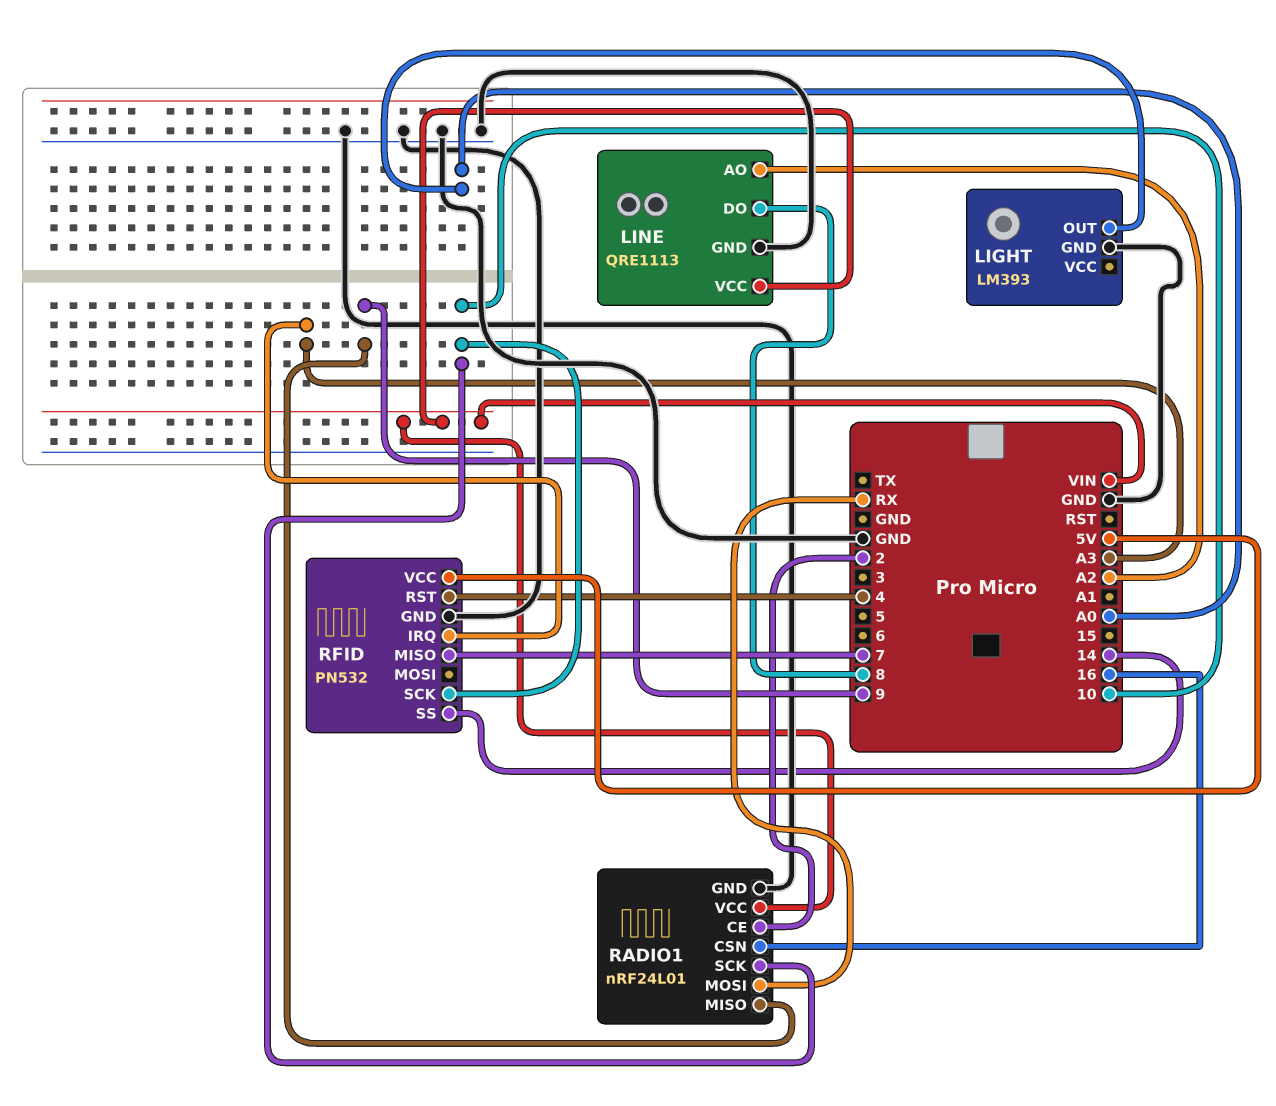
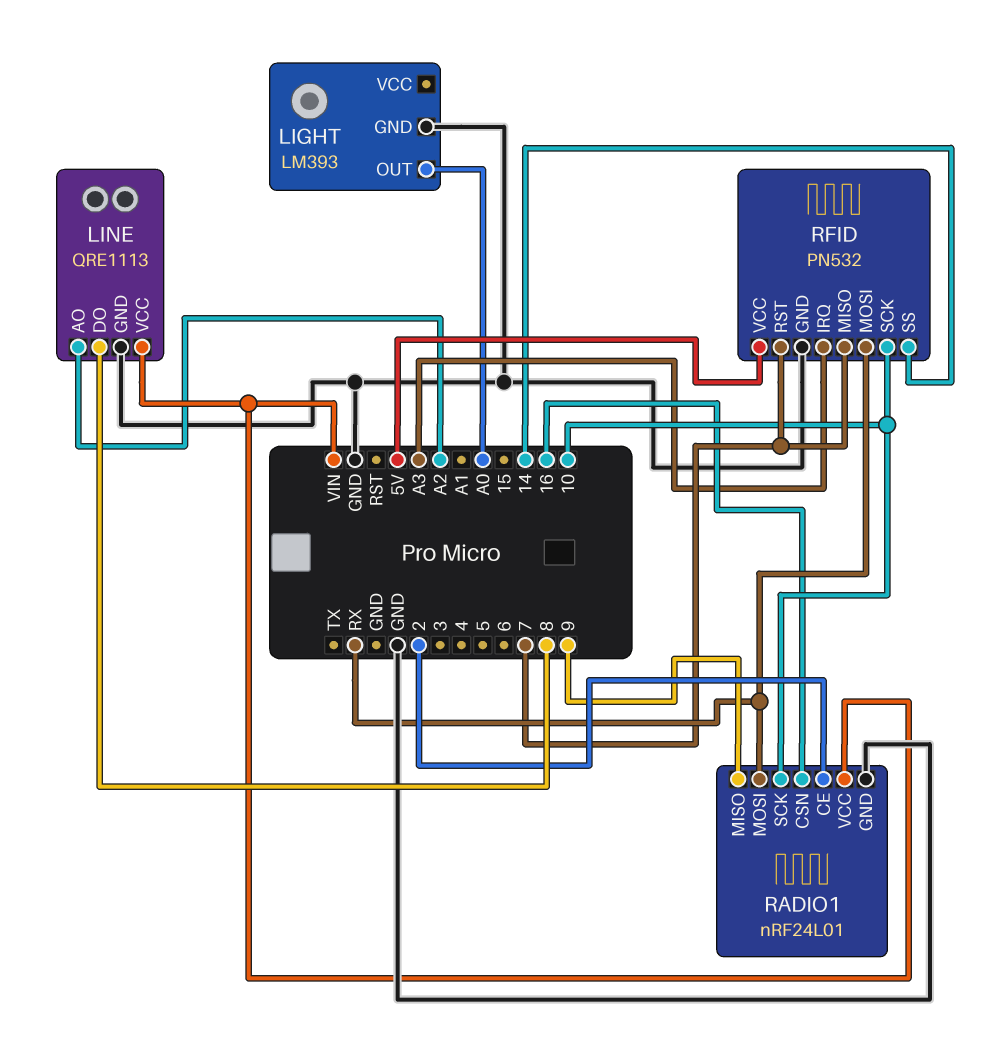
RFID pin MOSI: none -> RX
RFID pin RST: 4 -> 7

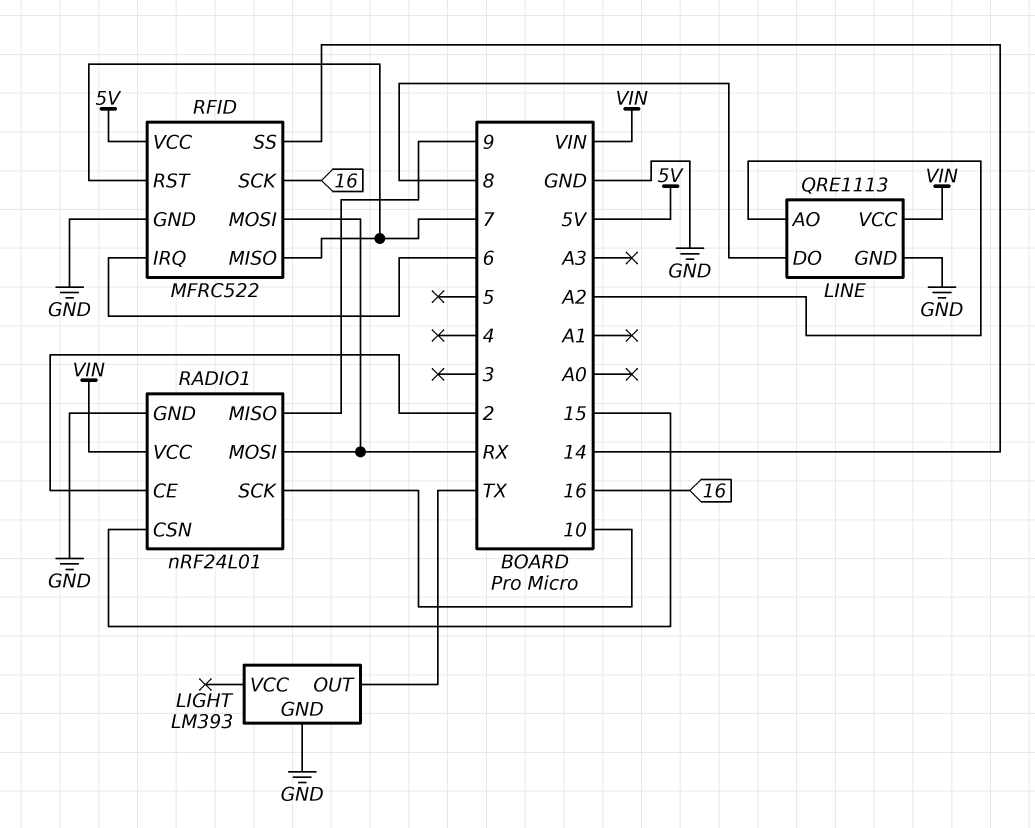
LIGHT pin OUT: A0 -> TX
RADIO1 pin CSN: 16 -> 15
RFID: PN532 -> MFRC522
RFID pin IRQ: A3 -> 6
RFID pin SCK: 10 -> 16

